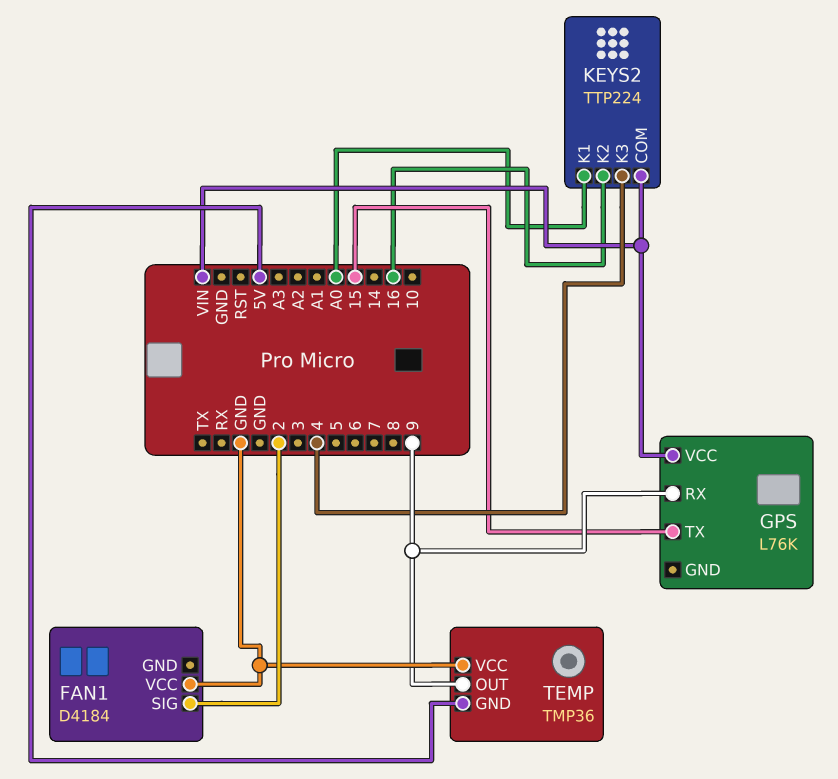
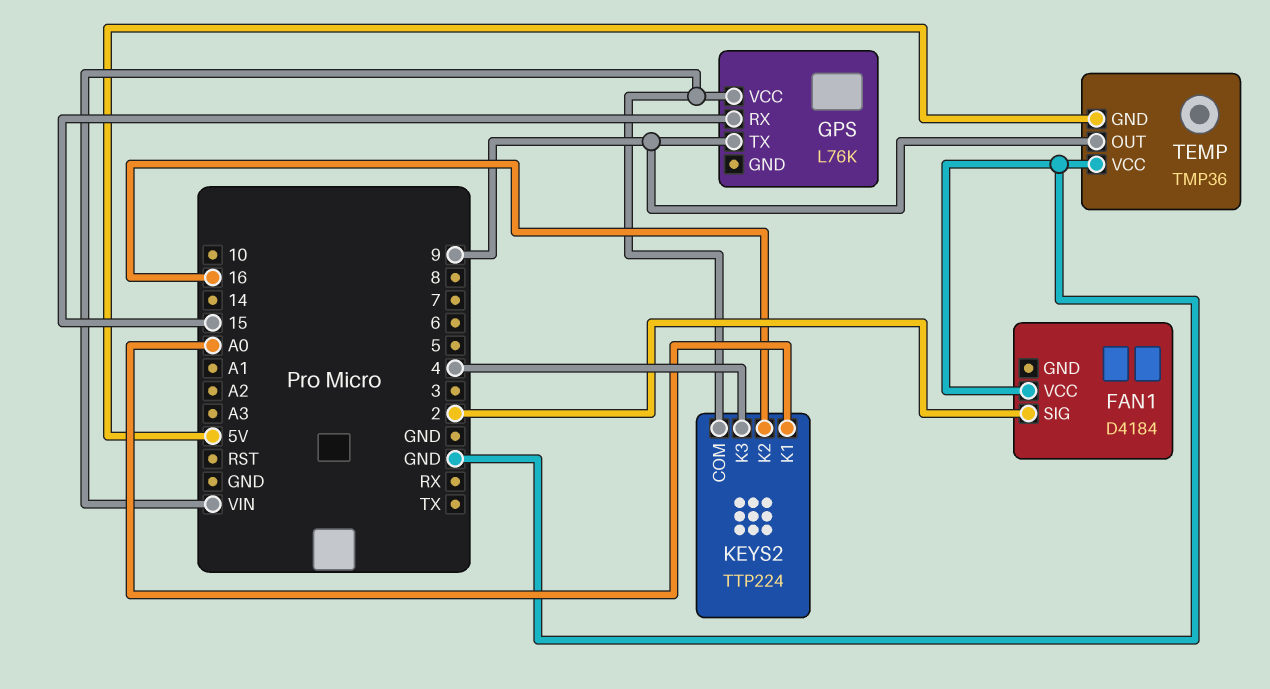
GPS pin RX: 9 -> 15
GPS pin TX: 15 -> 9

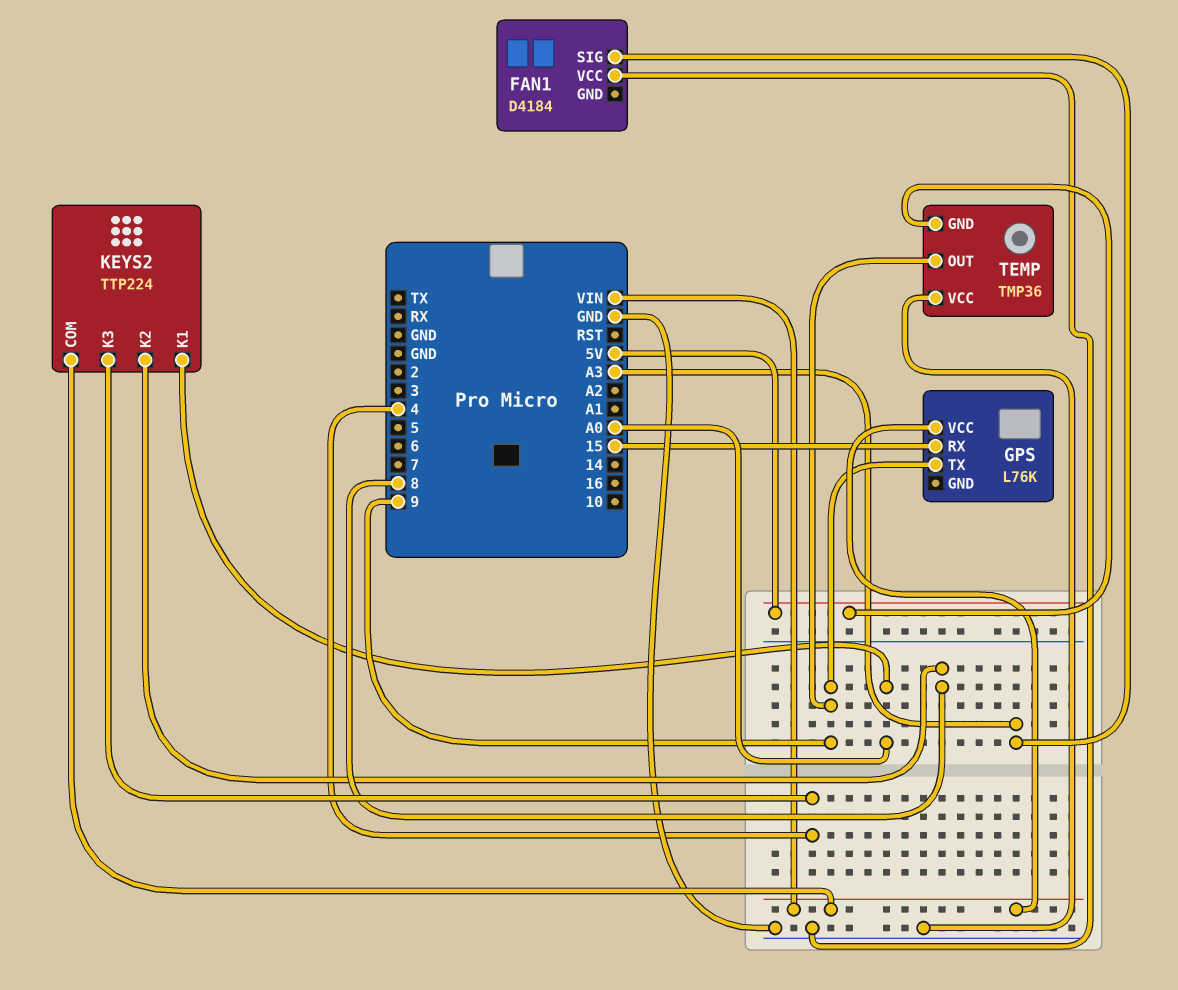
FAN1 pin SIG: 2 -> A3
KEYS2 pin K2: 16 -> 8

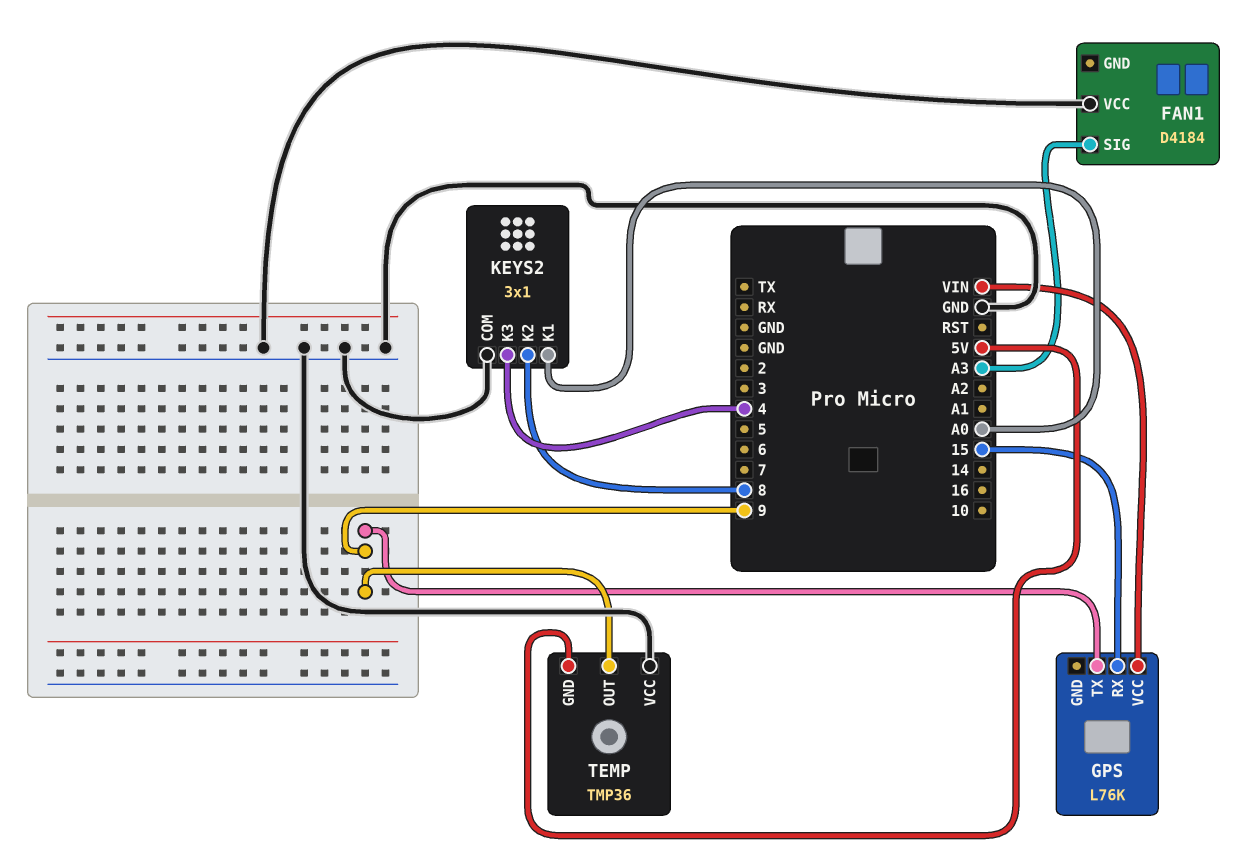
KEYS2: TTP224 -> 3x1
KEYS2 pin COM: VIN -> GND

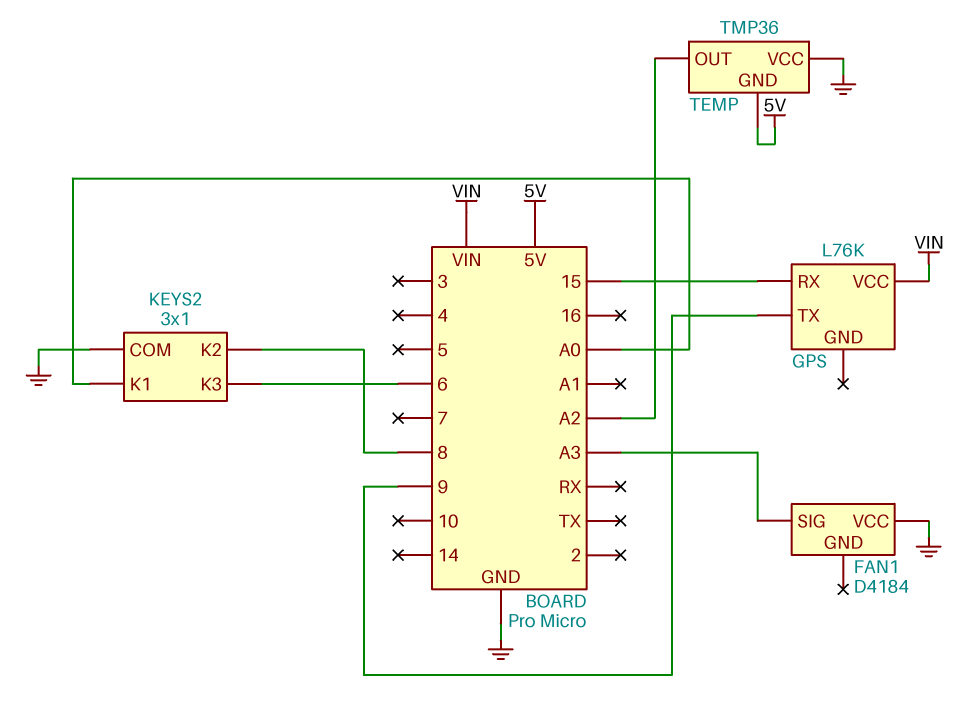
KEYS2 pin K3: 4 -> 6
TEMP pin OUT: 9 -> A2

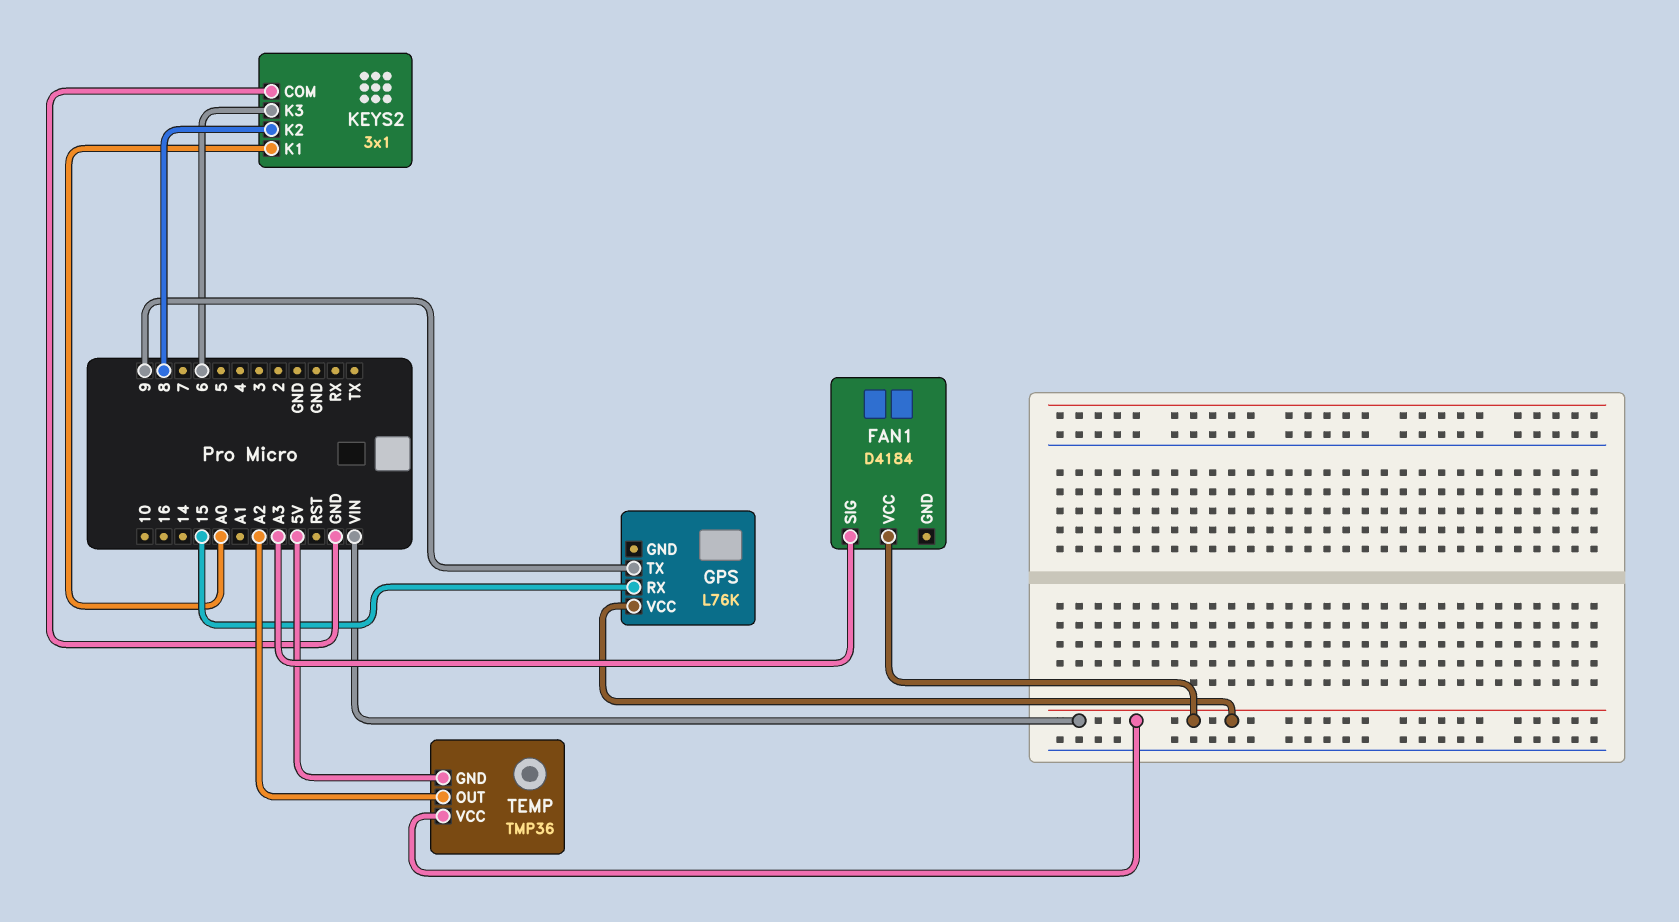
FAN1 pin VCC: GND -> VIN
TEMP pin VCC: GND -> VIN

